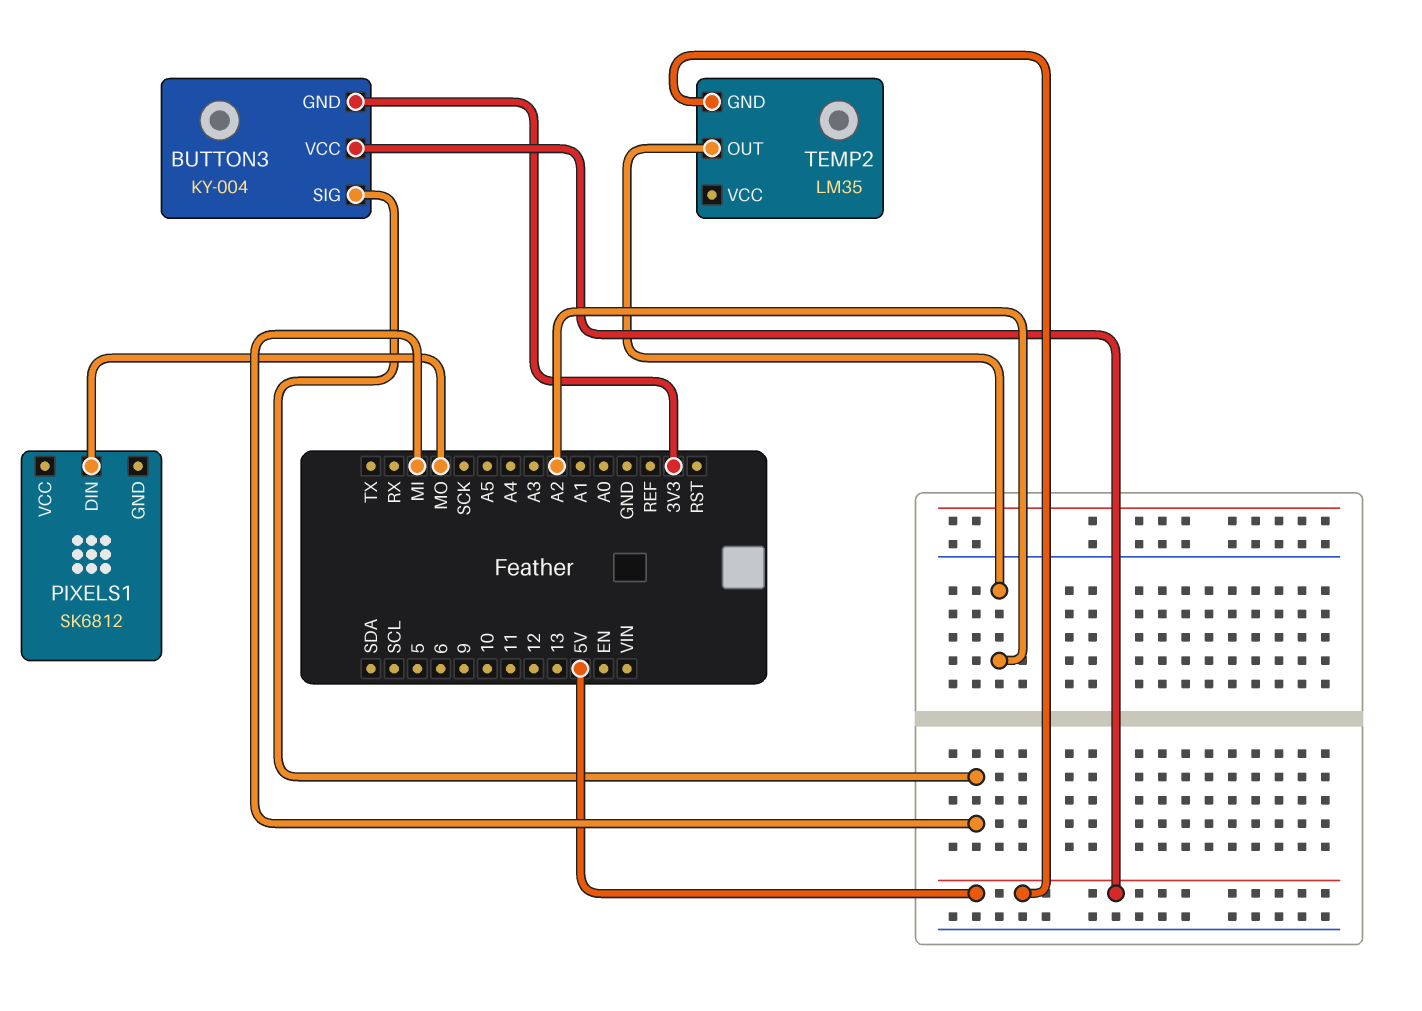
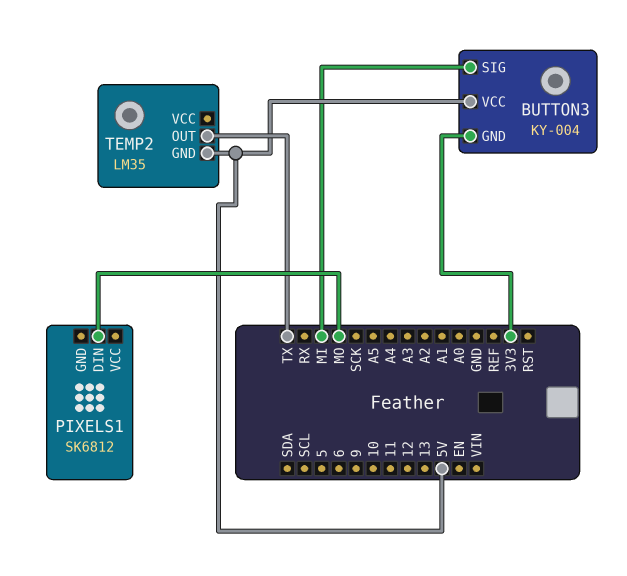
TEMP2 pin OUT: A2 -> TX

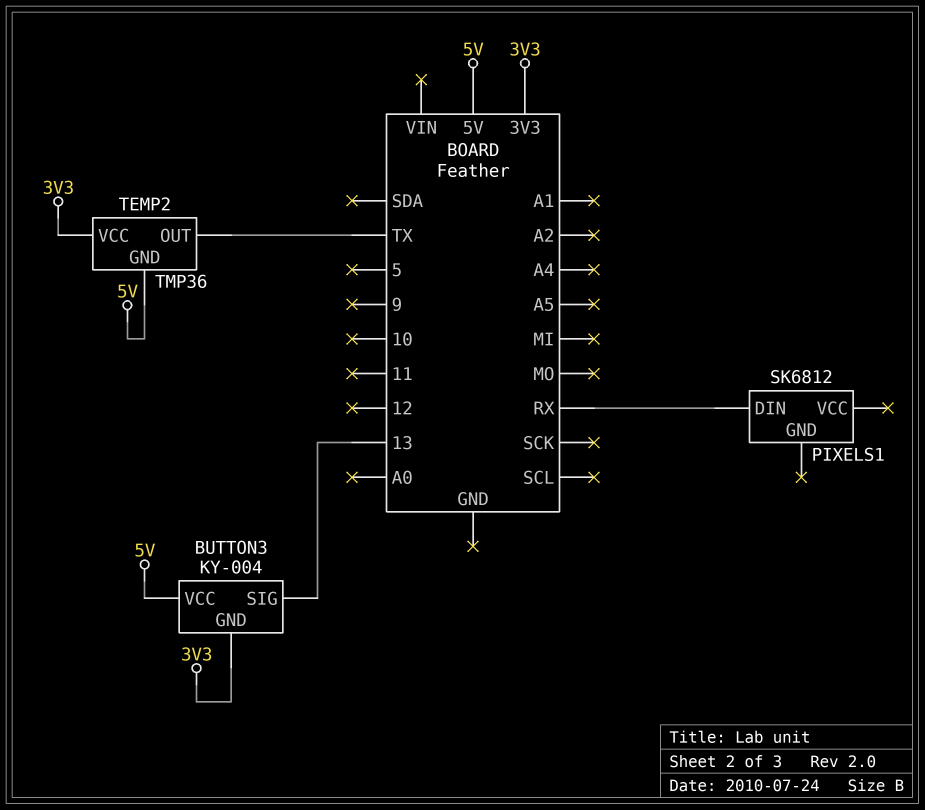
BUTTON3 pin SIG: MI -> 13
PIXELS1 pin DIN: MO -> RX
TEMP2: LM35 -> TMP36
TEMP2 pin VCC: none -> 3V3

